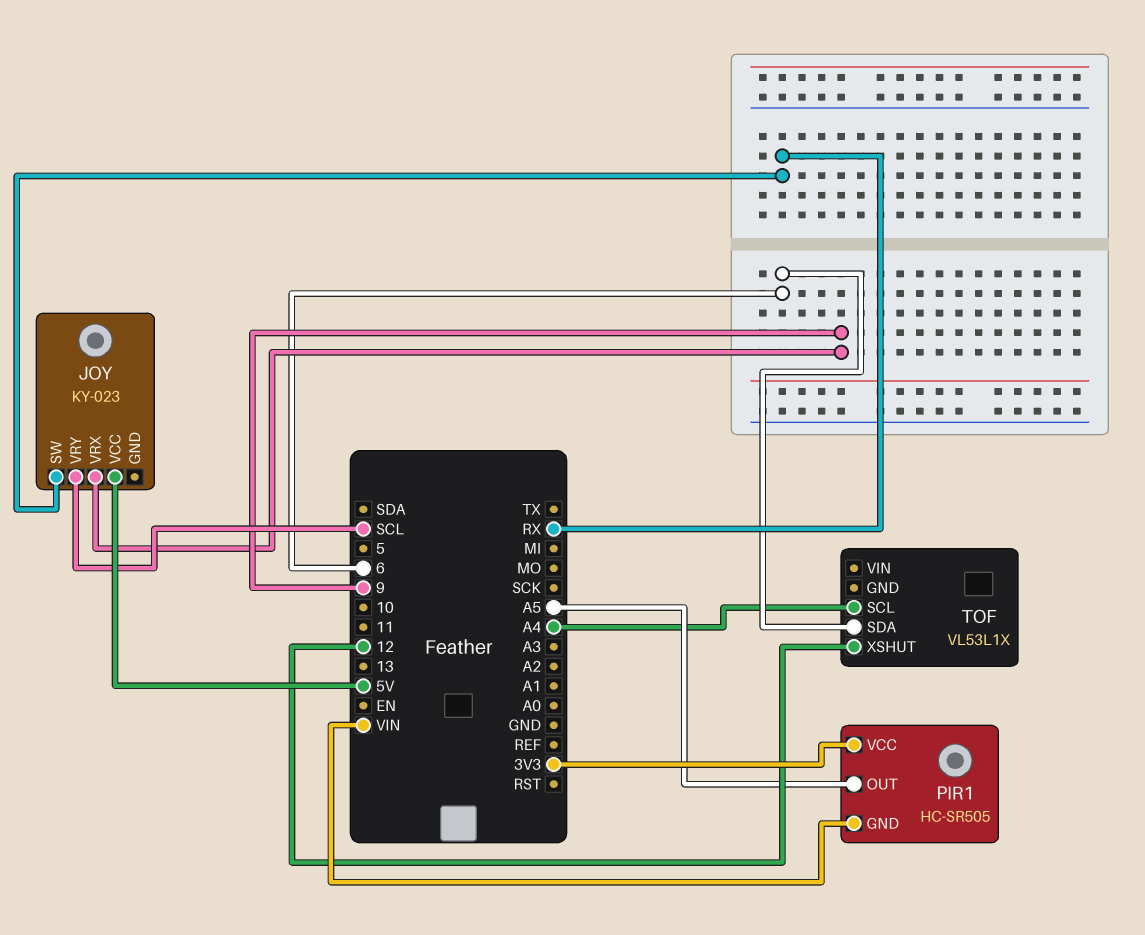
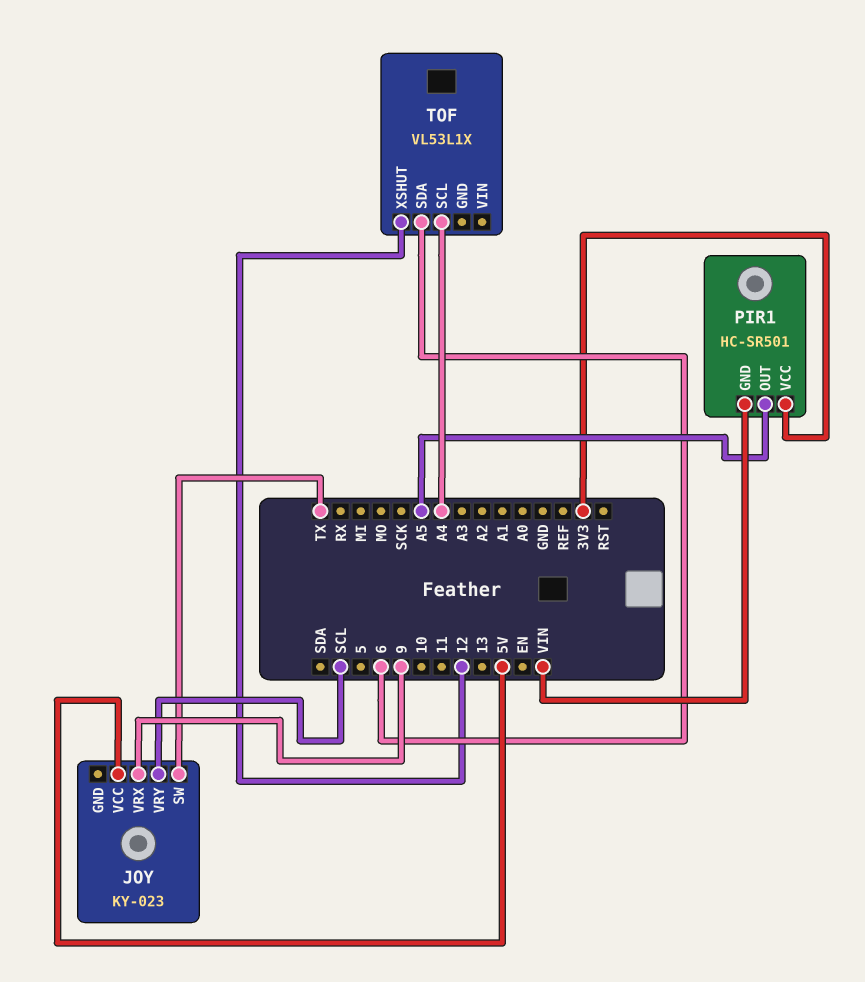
JOY pin SW: RX -> TX
PIR1: HC-SR505 -> HC-SR501

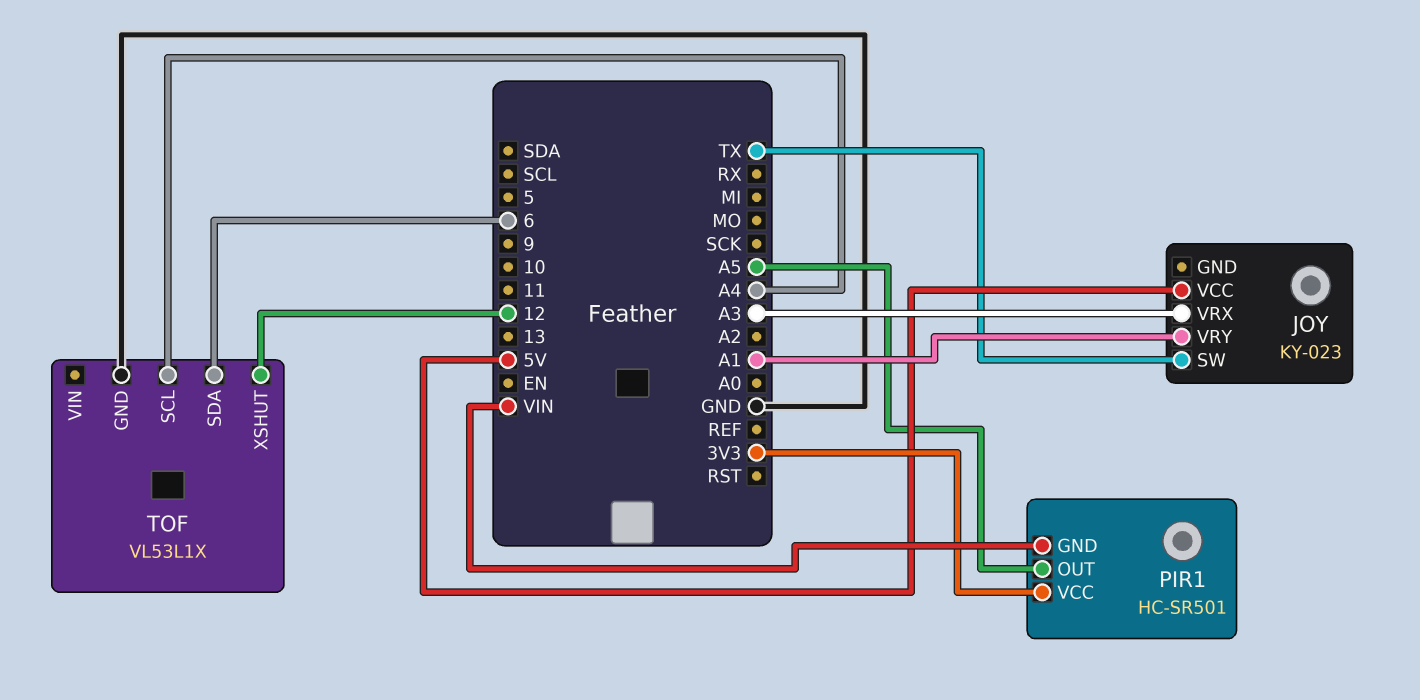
JOY pin VRX: 9 -> A3
JOY pin VRY: SCL -> A1
TOF pin GND: none -> GND

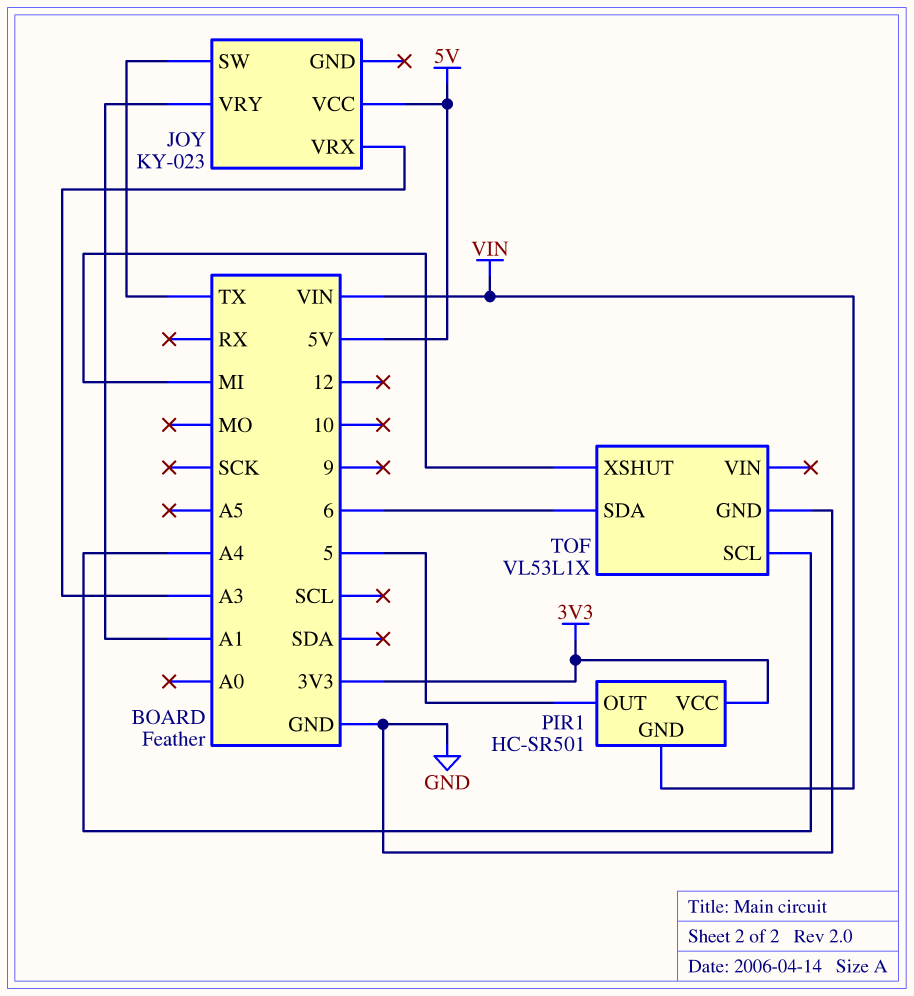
PIR1 pin OUT: A5 -> 5
TOF pin XSHUT: 12 -> MI

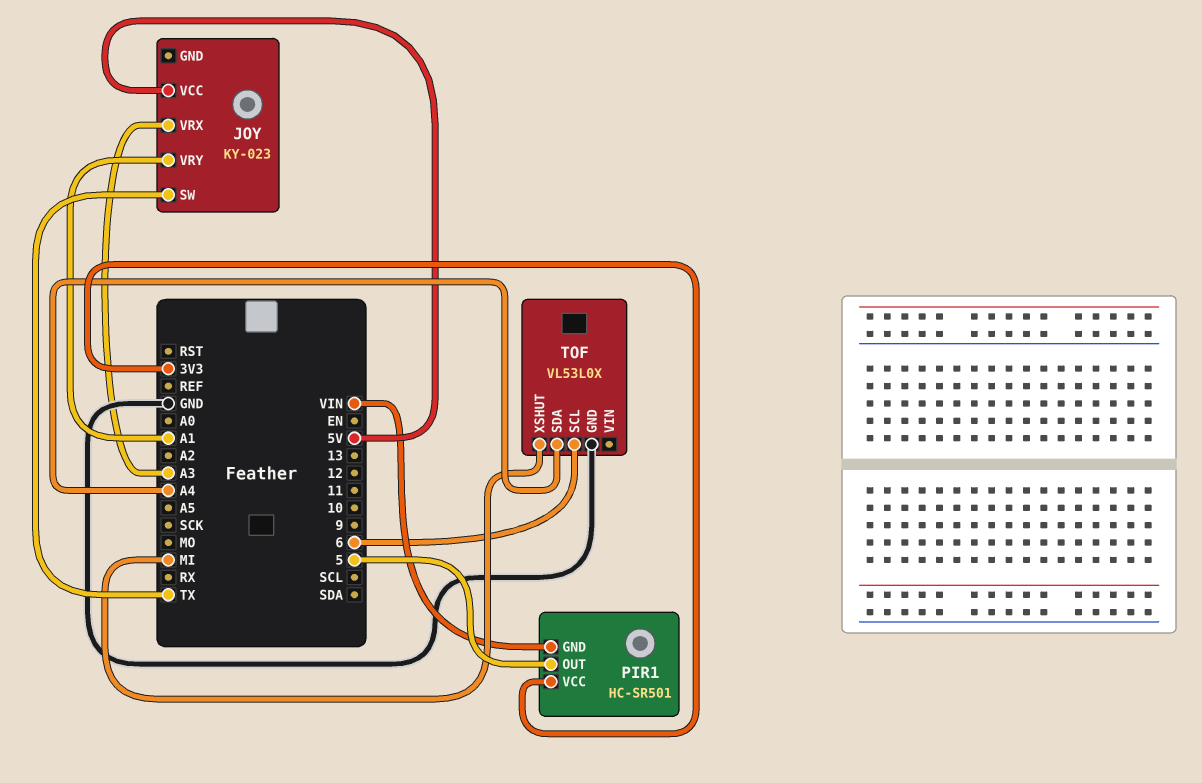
TOF: VL53L1X -> VL53L0X
TOF pin SCL: A4 -> 6
TOF pin SDA: 6 -> A4

